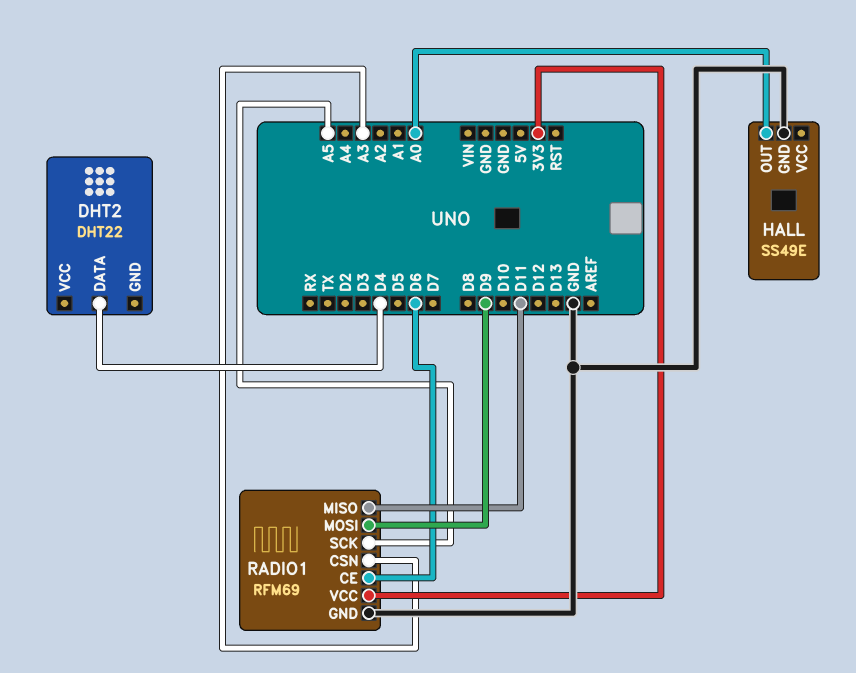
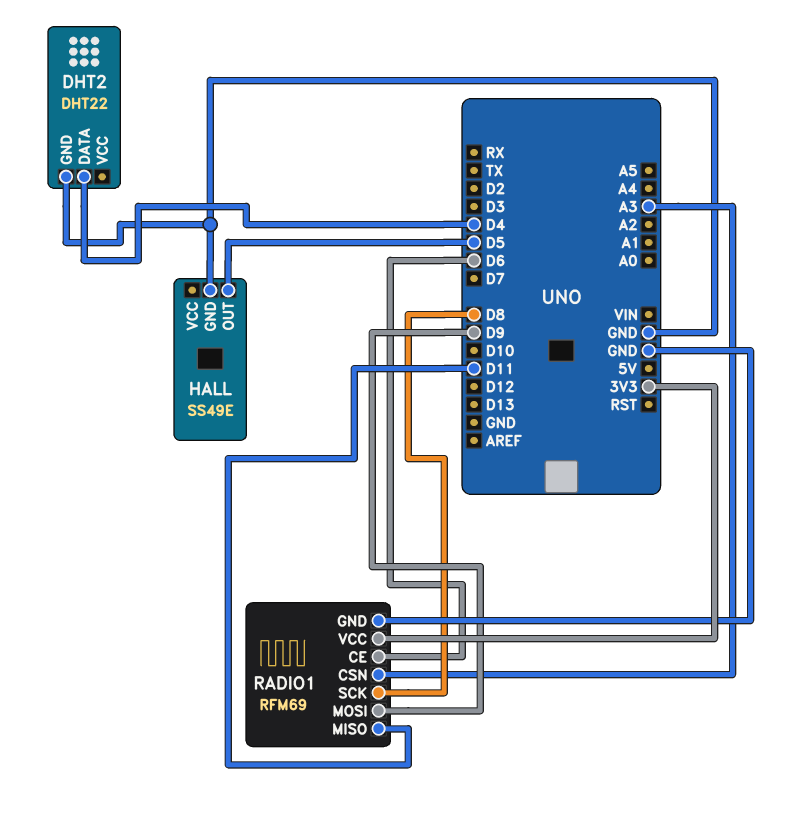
DHT2 pin GND: none -> GND
HALL pin OUT: A0 -> D5
RADIO1 pin SCK: A5 -> D8

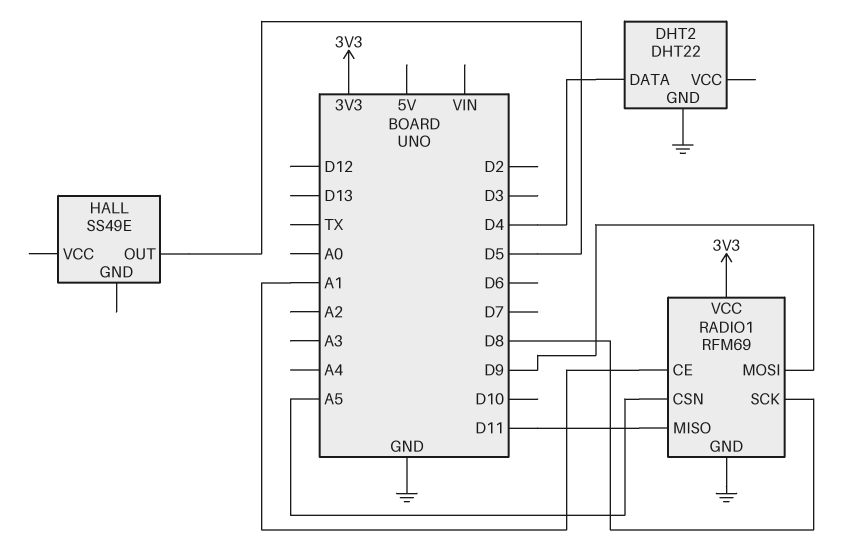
HALL pin GND: GND -> none
RADIO1 pin CE: D6 -> A1
RADIO1 pin CSN: A3 -> A5

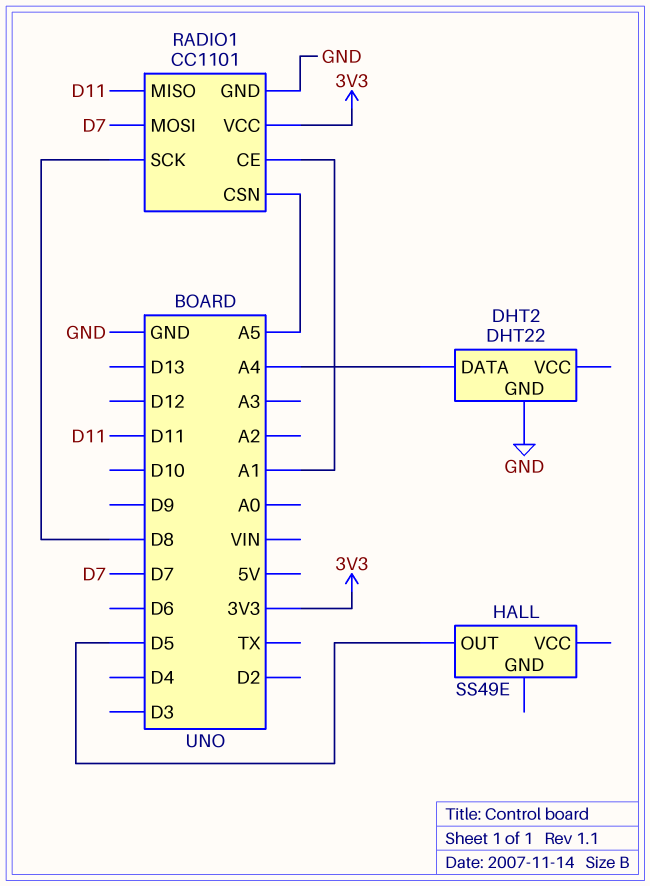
DHT2 pin DATA: D4 -> A4
RADIO1: RFM69 -> CC1101
RADIO1 pin MOSI: D9 -> D7

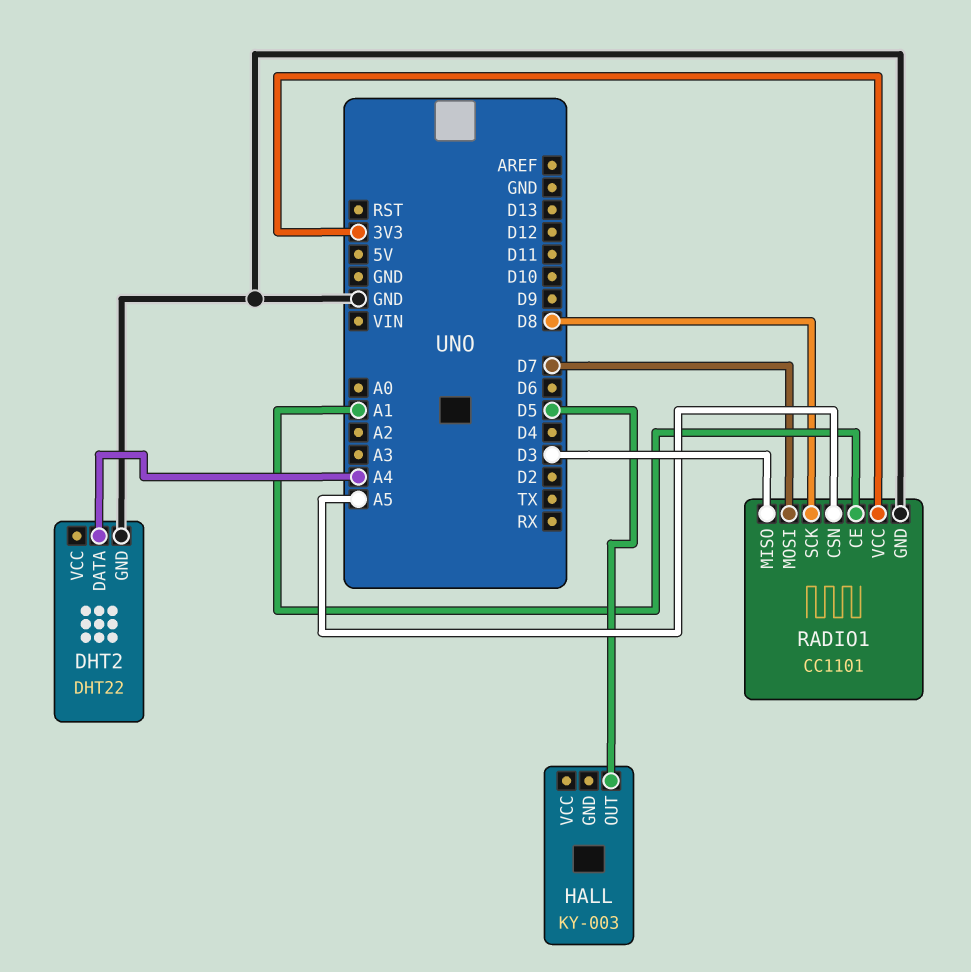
HALL: SS49E -> KY-003
RADIO1 pin MISO: D11 -> D3

